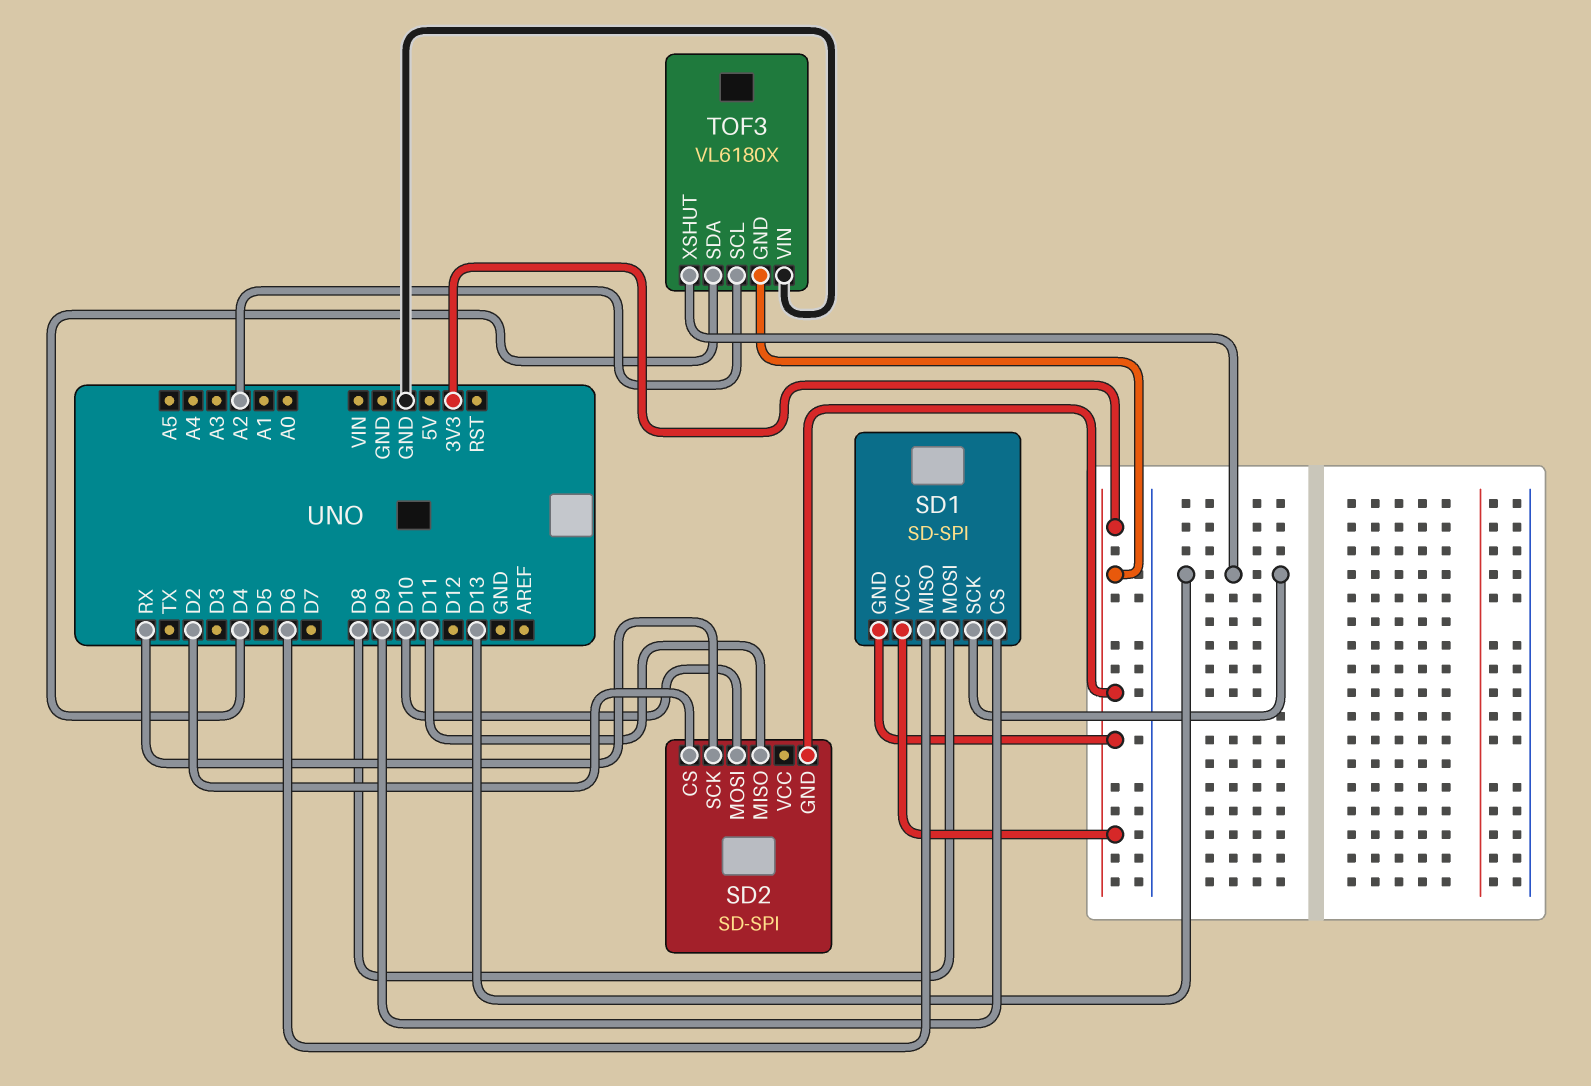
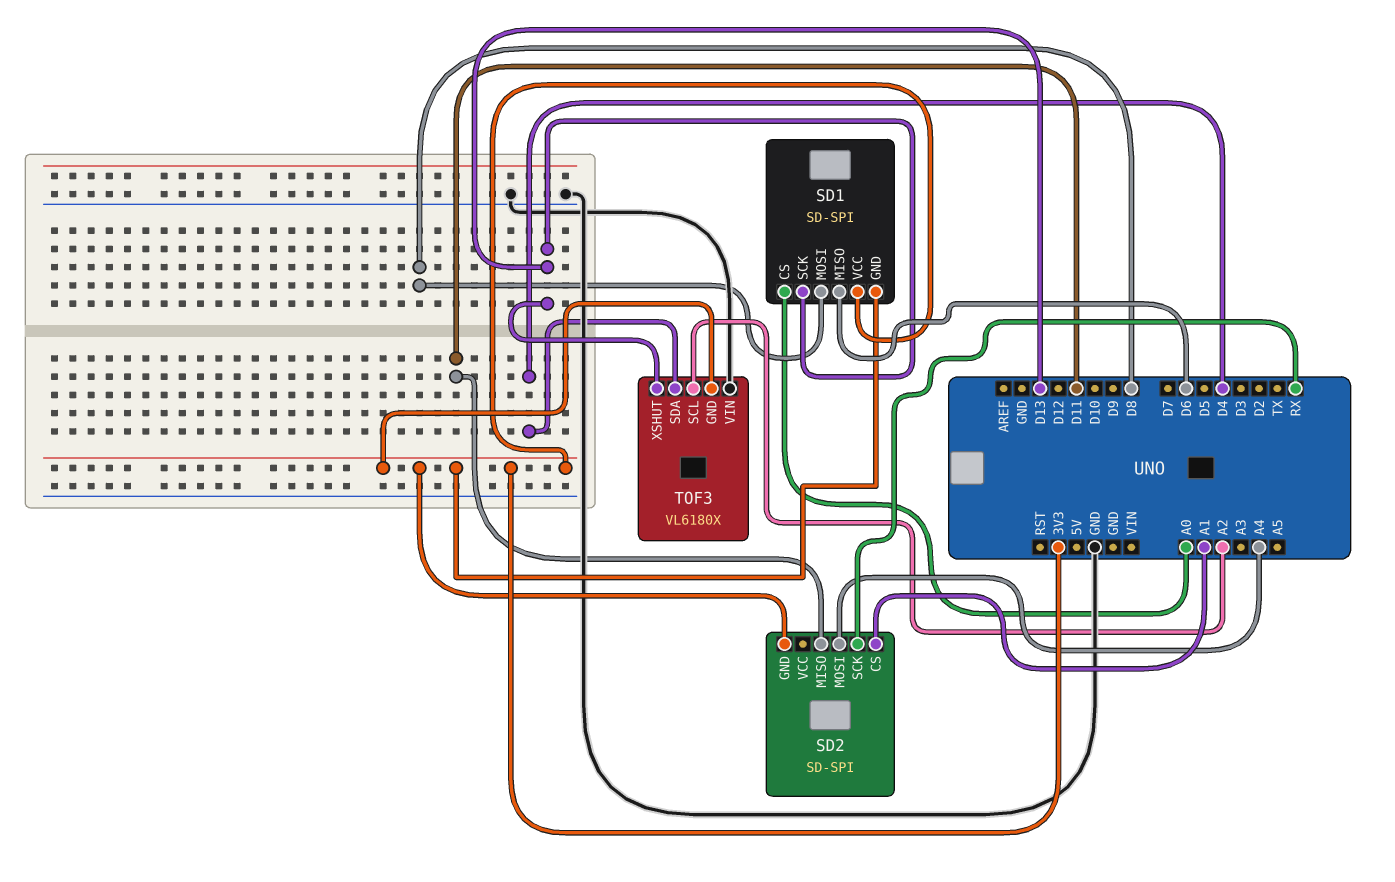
SD1 pin CS: D9 -> A0
SD2 pin CS: D2 -> A1
SD2 pin MOSI: D10 -> A4

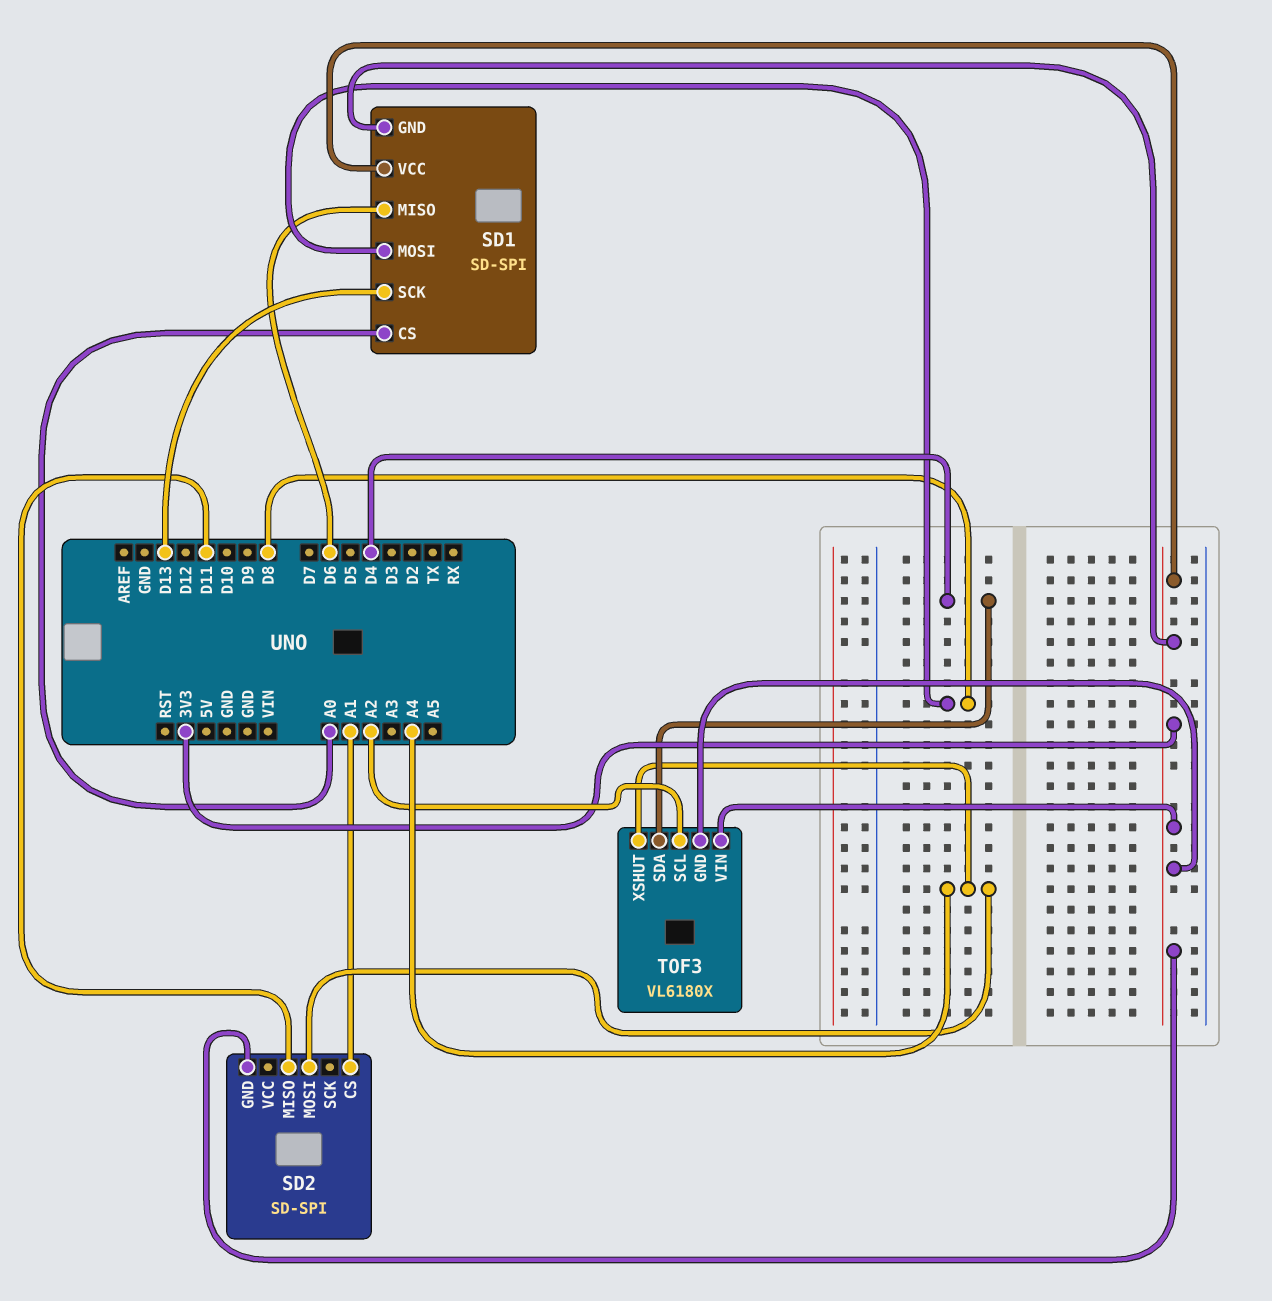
SD2 pin SCK: RX -> none
TOF3 pin VIN: GND -> 3V3
TOF3 pin XSHUT: D13 -> A4

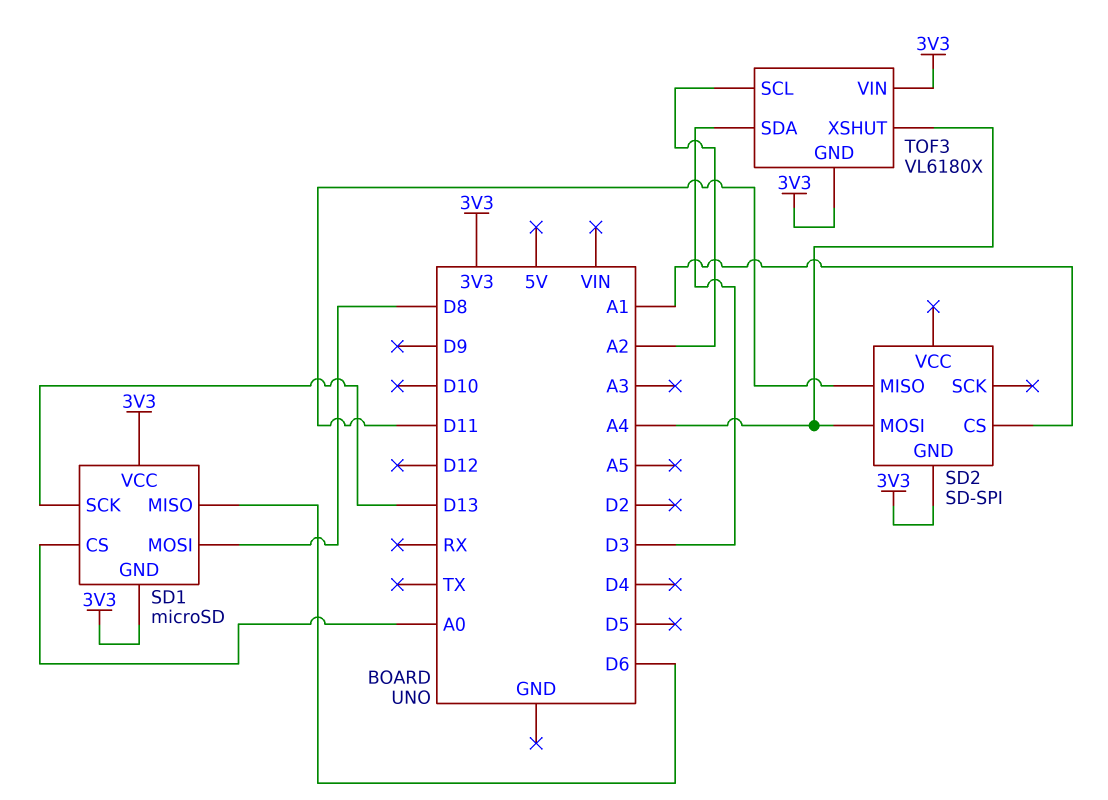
SD1: SD-SPI -> microSD
TOF3 pin SDA: D4 -> D3

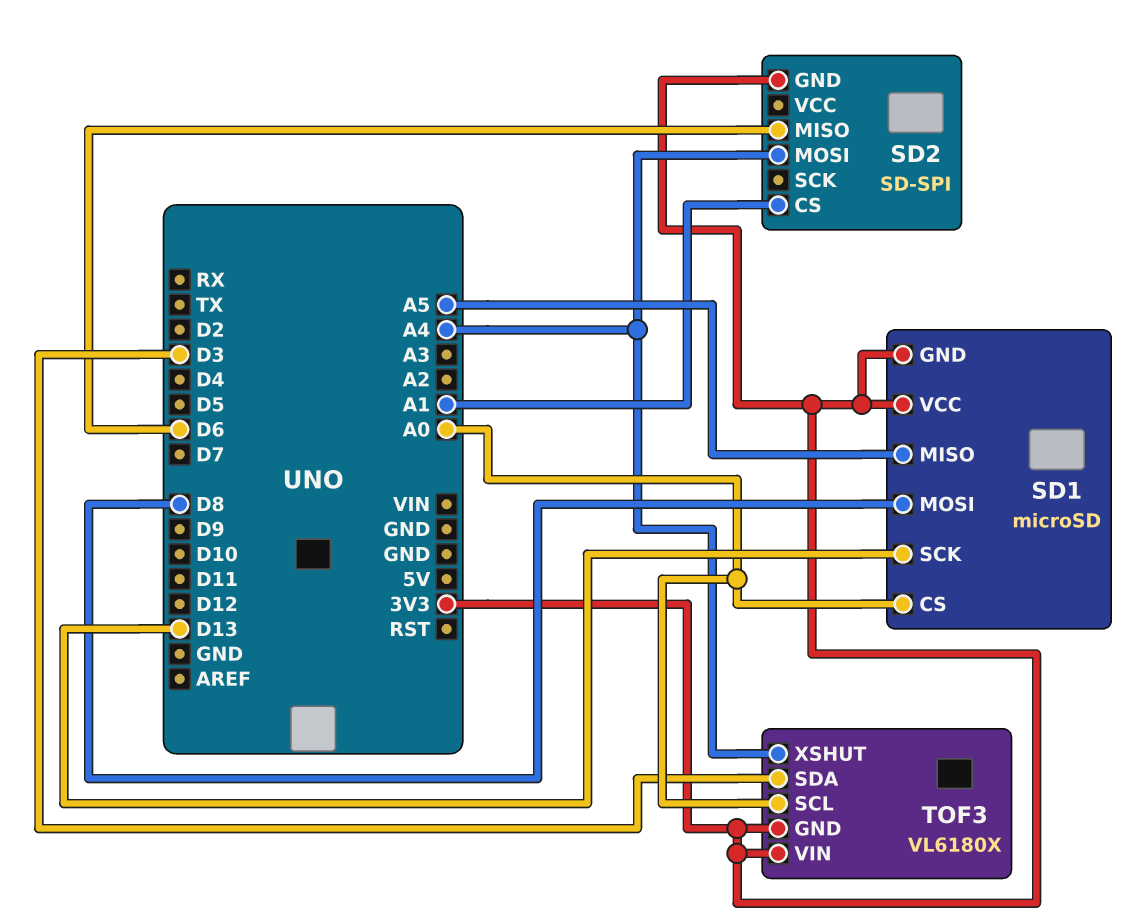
SD1 pin MISO: D6 -> A5
SD2 pin MISO: D11 -> D6
TOF3 pin SCL: A2 -> A0

